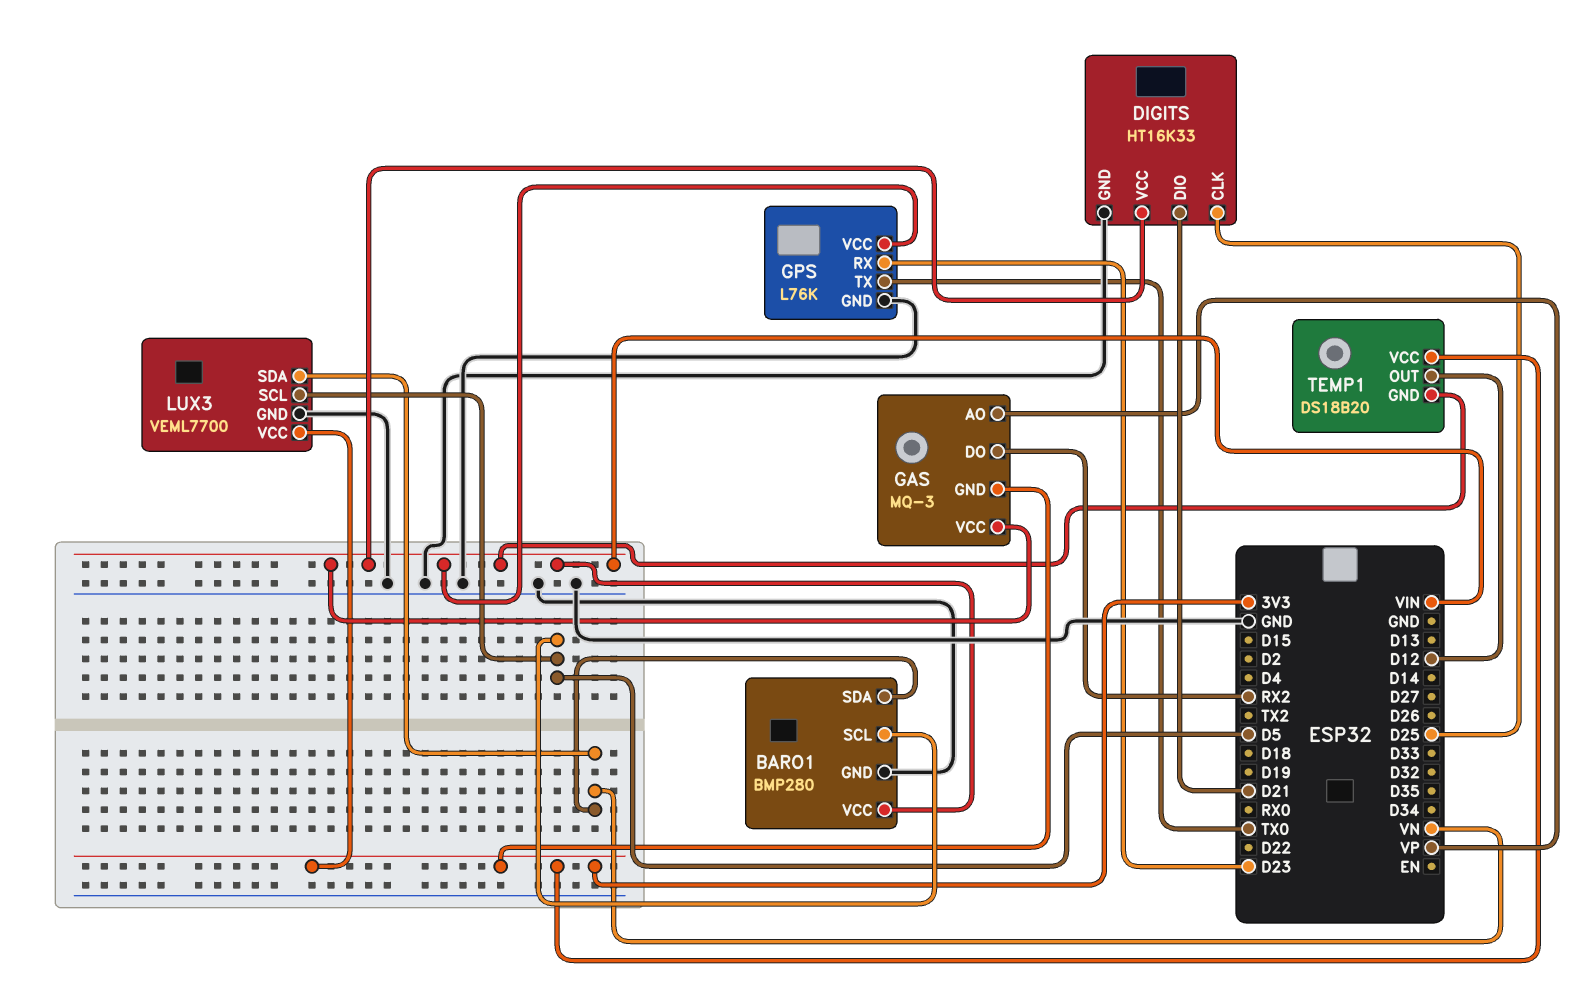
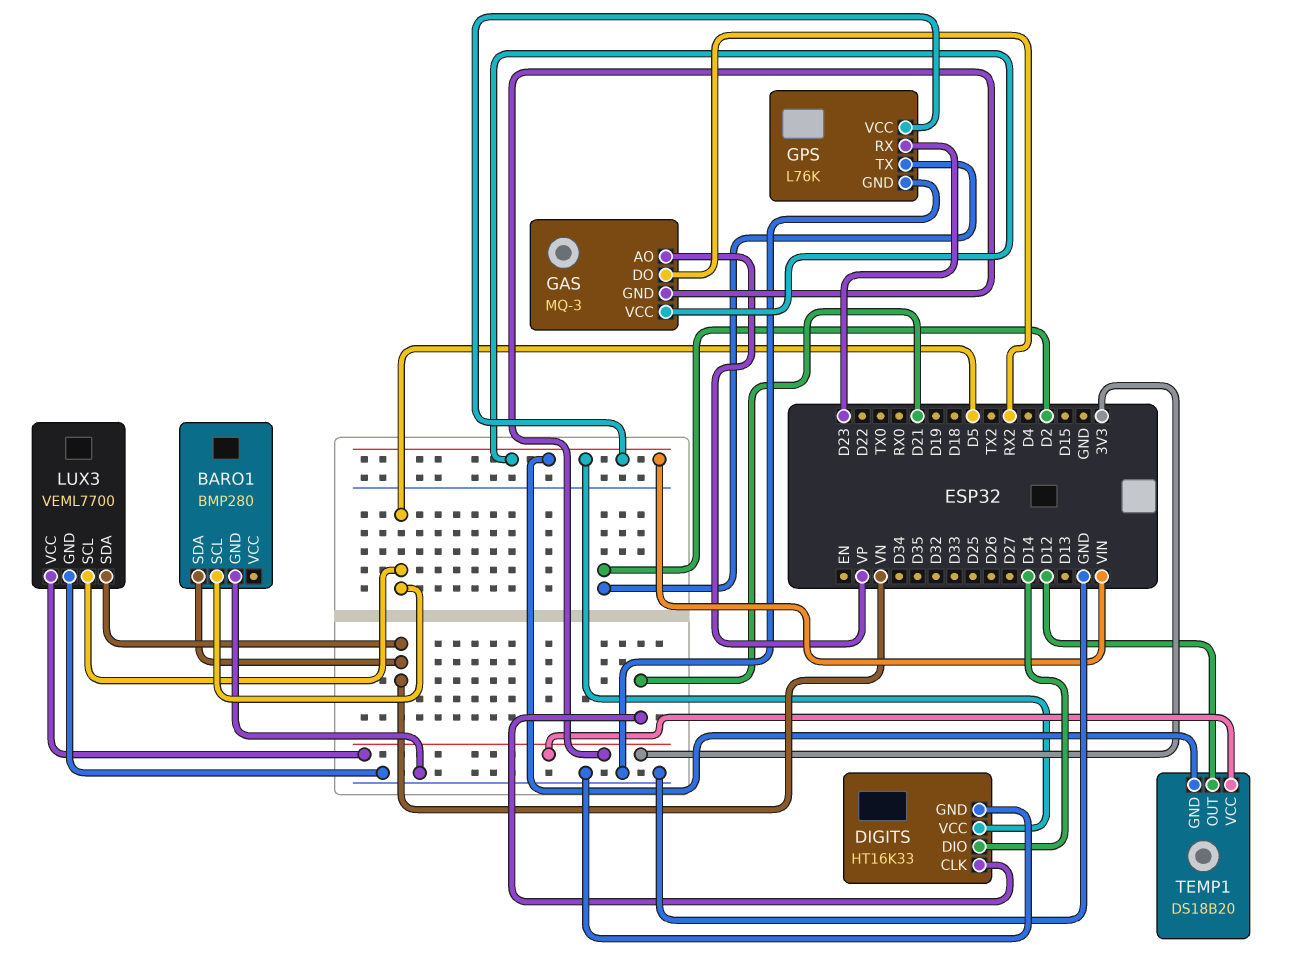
BARO1 pin VCC: VIN -> none
DIGITS pin CLK: D25 -> D21
DIGITS pin DIO: D21 -> D14
GPS pin TX: TX0 -> D2

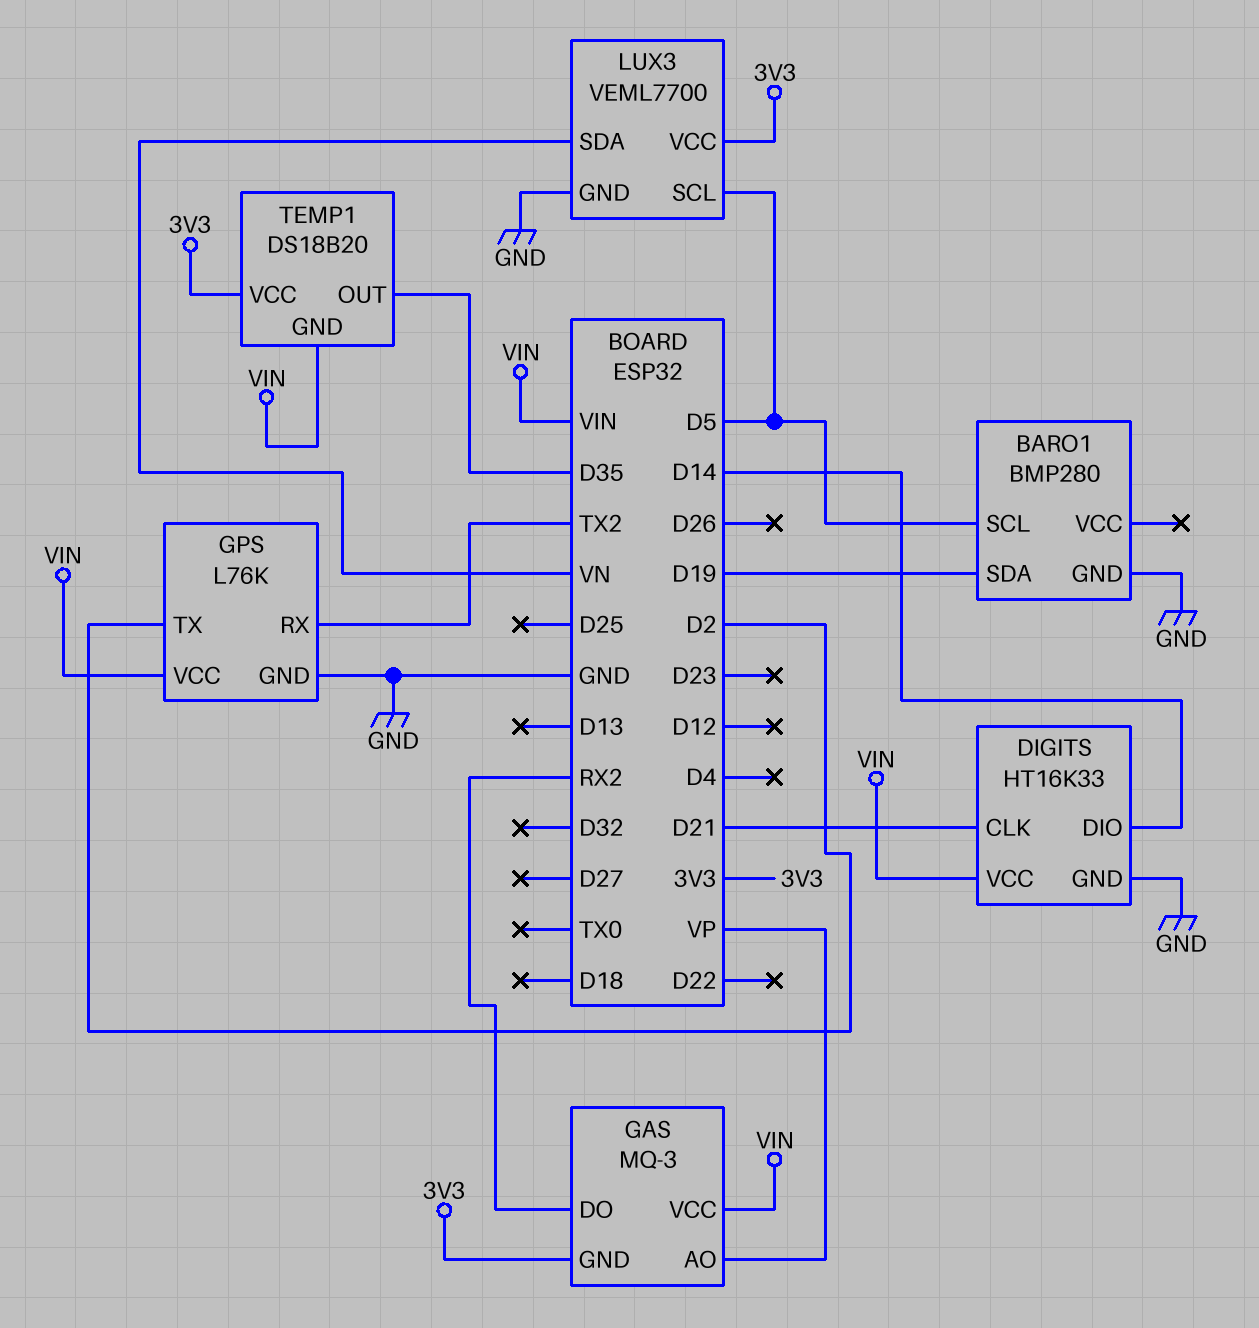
BARO1 pin SDA: VN -> D19
GPS pin RX: D23 -> TX2
TEMP1 pin OUT: D12 -> D35

